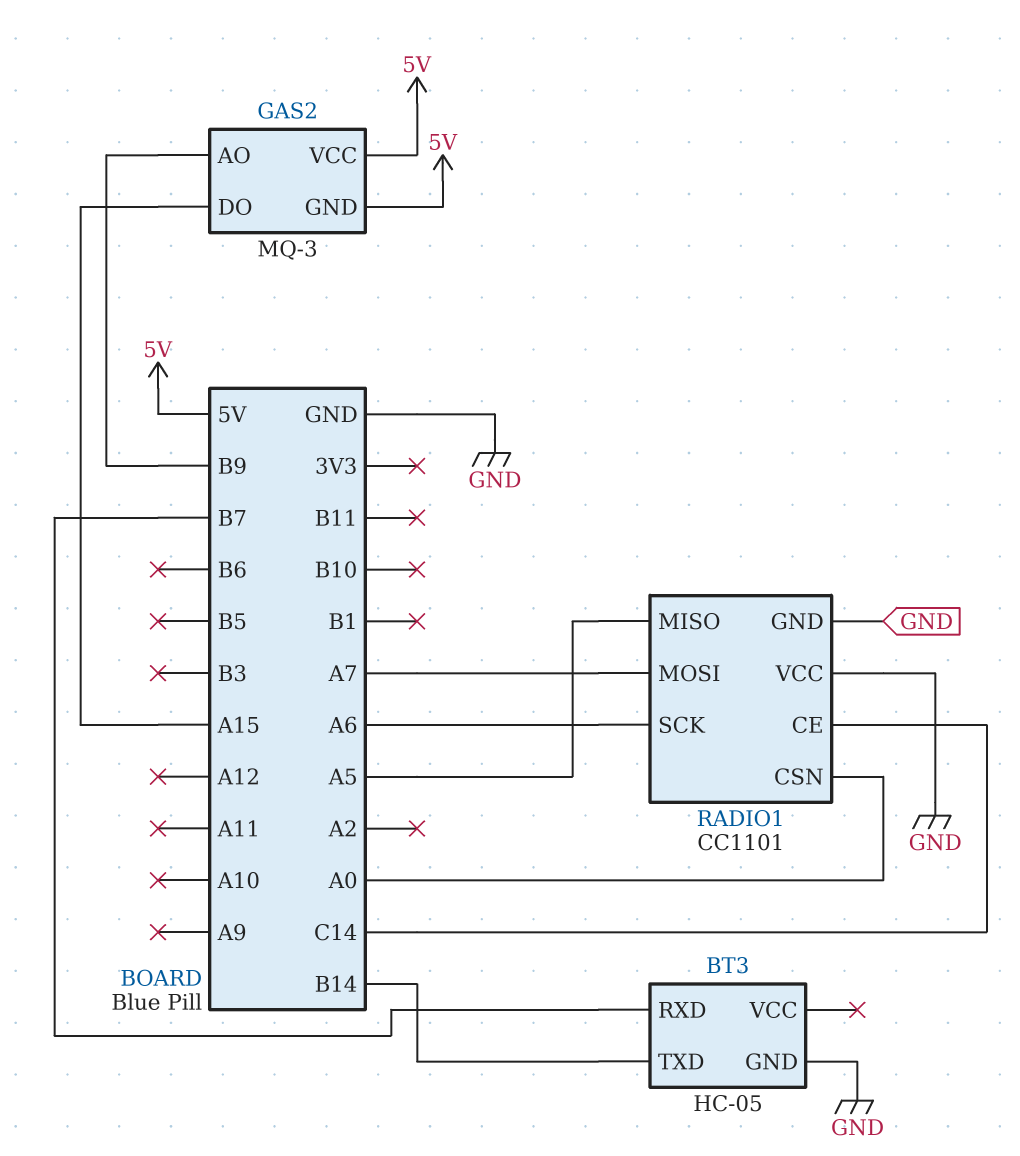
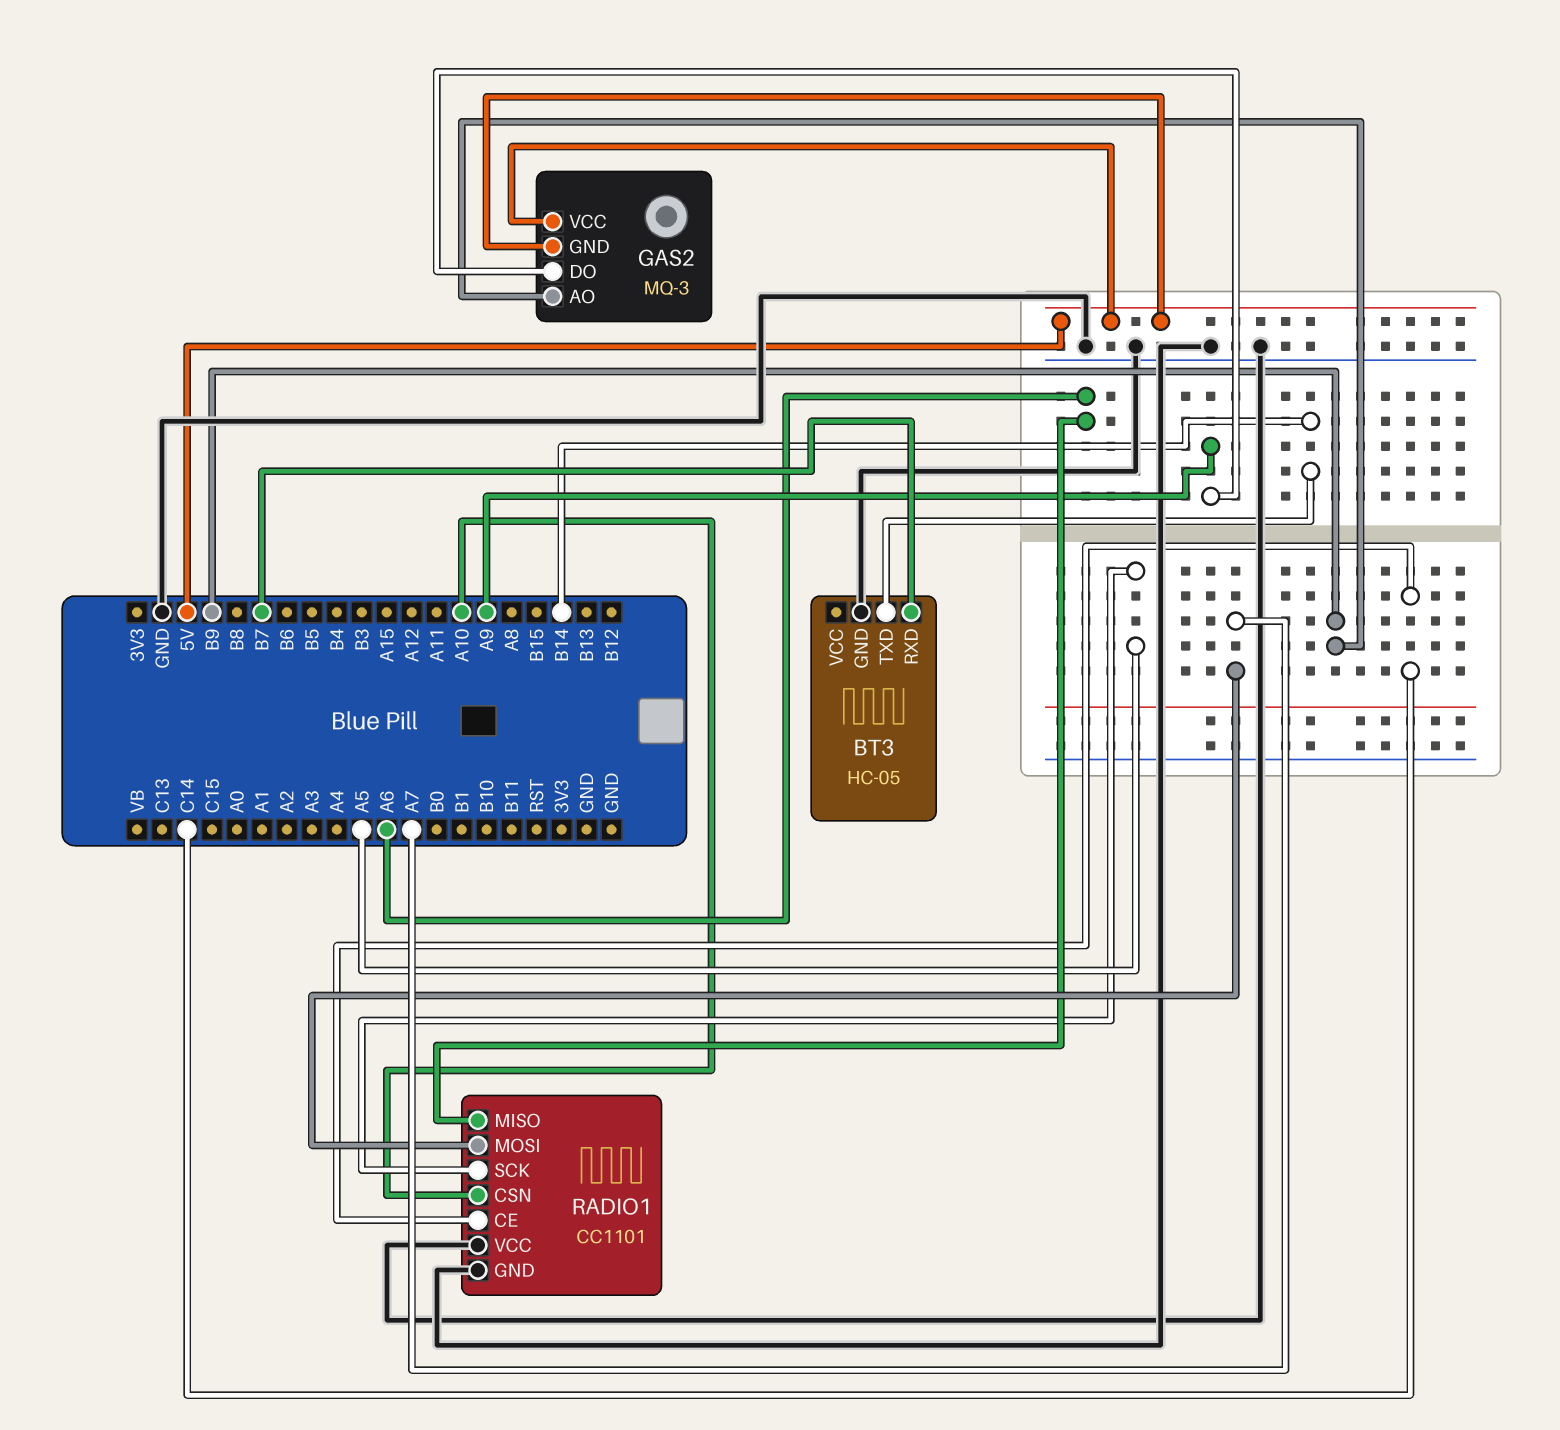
GAS2 pin DO: A15 -> A9
RADIO1 pin CSN: A0 -> A10
RADIO1 pin MISO: A5 -> A6
RADIO1 pin SCK: A6 -> A5

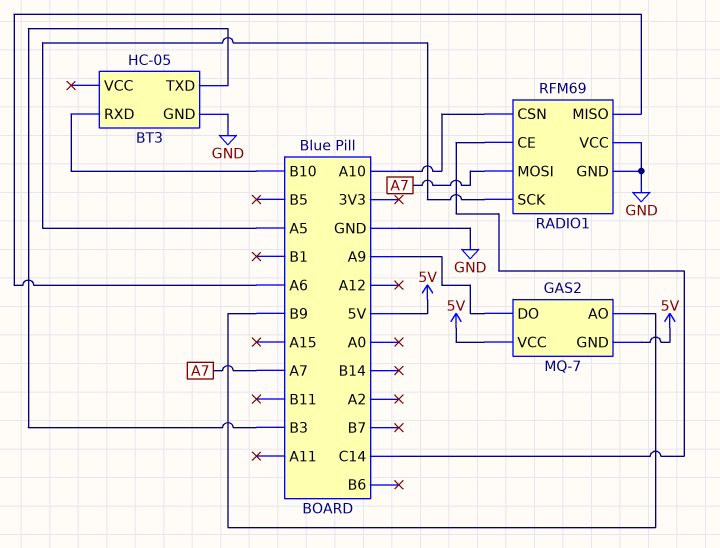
BT3 pin RXD: B7 -> B10
BT3 pin TXD: B14 -> B3
GAS2: MQ-3 -> MQ-7
RADIO1: CC1101 -> RFM69

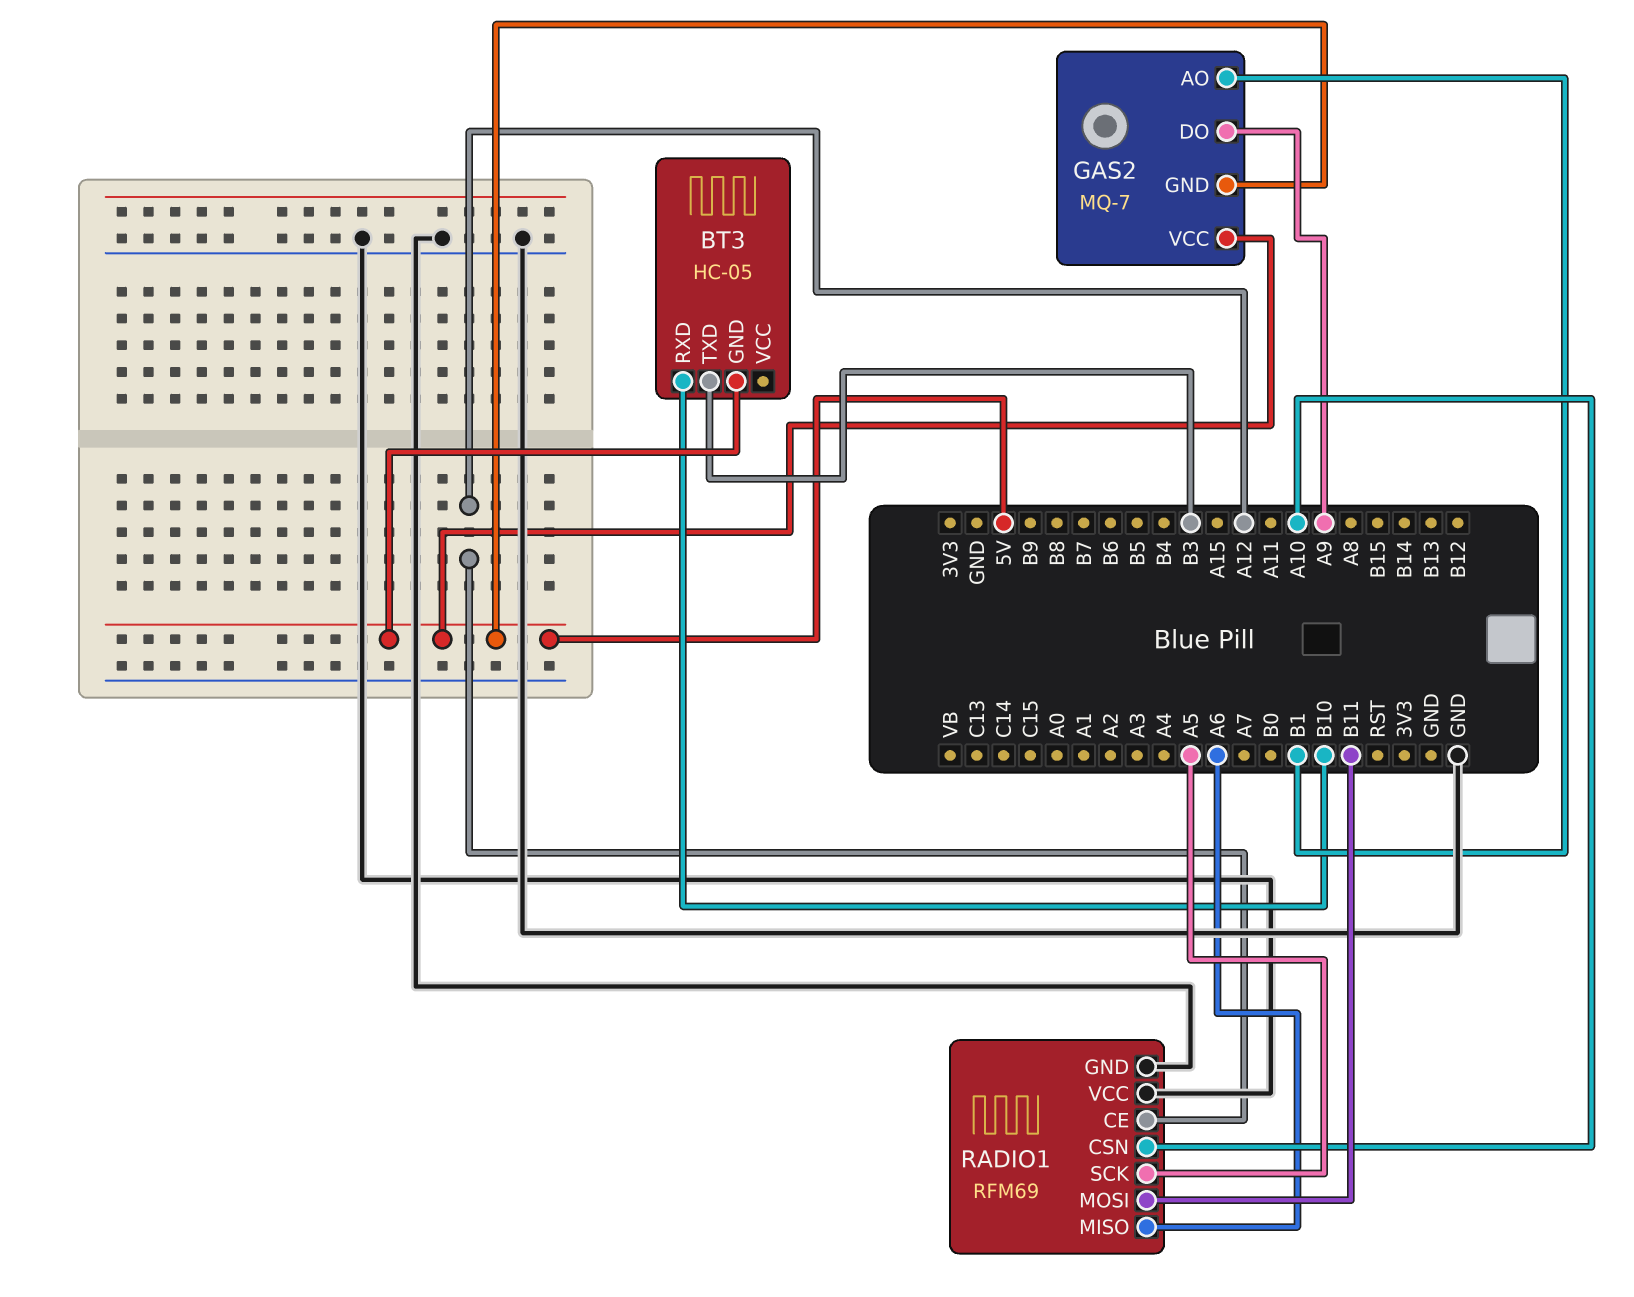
BT3 pin GND: GND -> 5V
GAS2 pin AO: B9 -> B1
RADIO1 pin CE: C14 -> A12
RADIO1 pin MOSI: A7 -> B11

